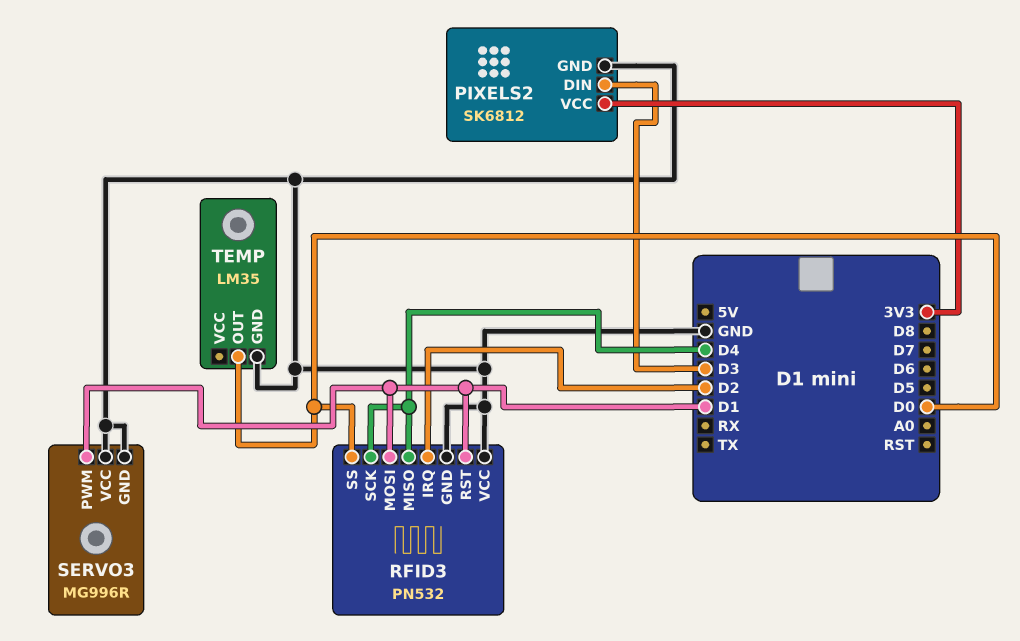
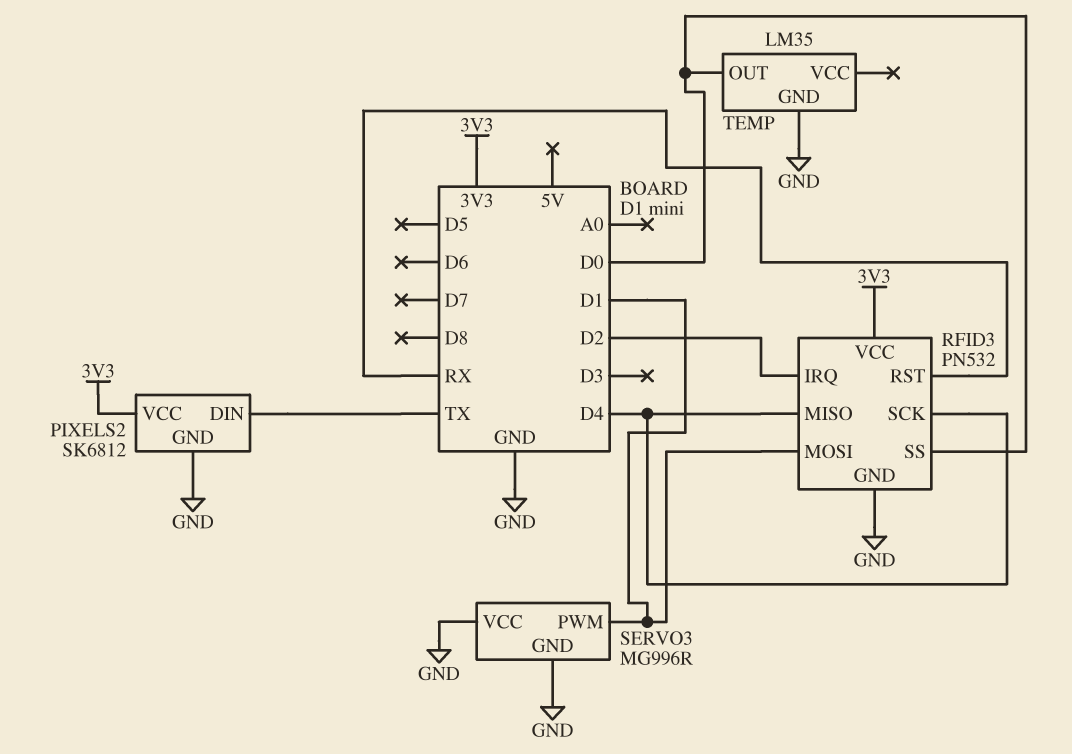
PIXELS2 pin DIN: D3 -> TX
RFID3 pin RST: D1 -> RX
RFID3 pin VCC: GND -> 3V3

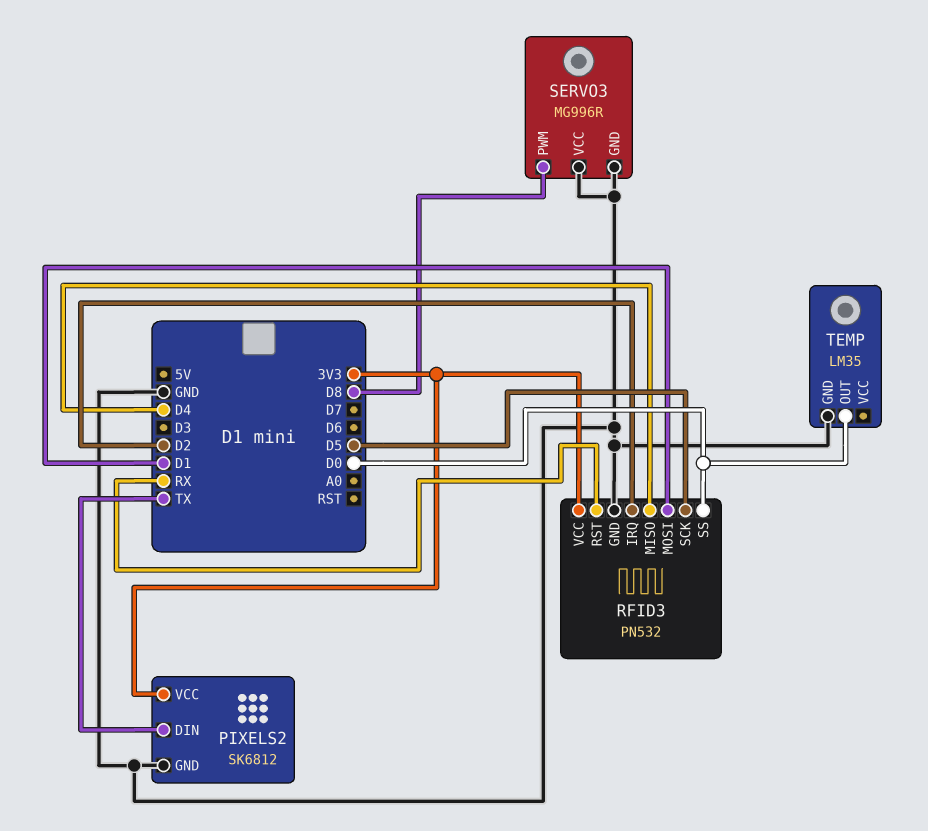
RFID3 pin SCK: D4 -> D5
SERVO3 pin PWM: D1 -> D8

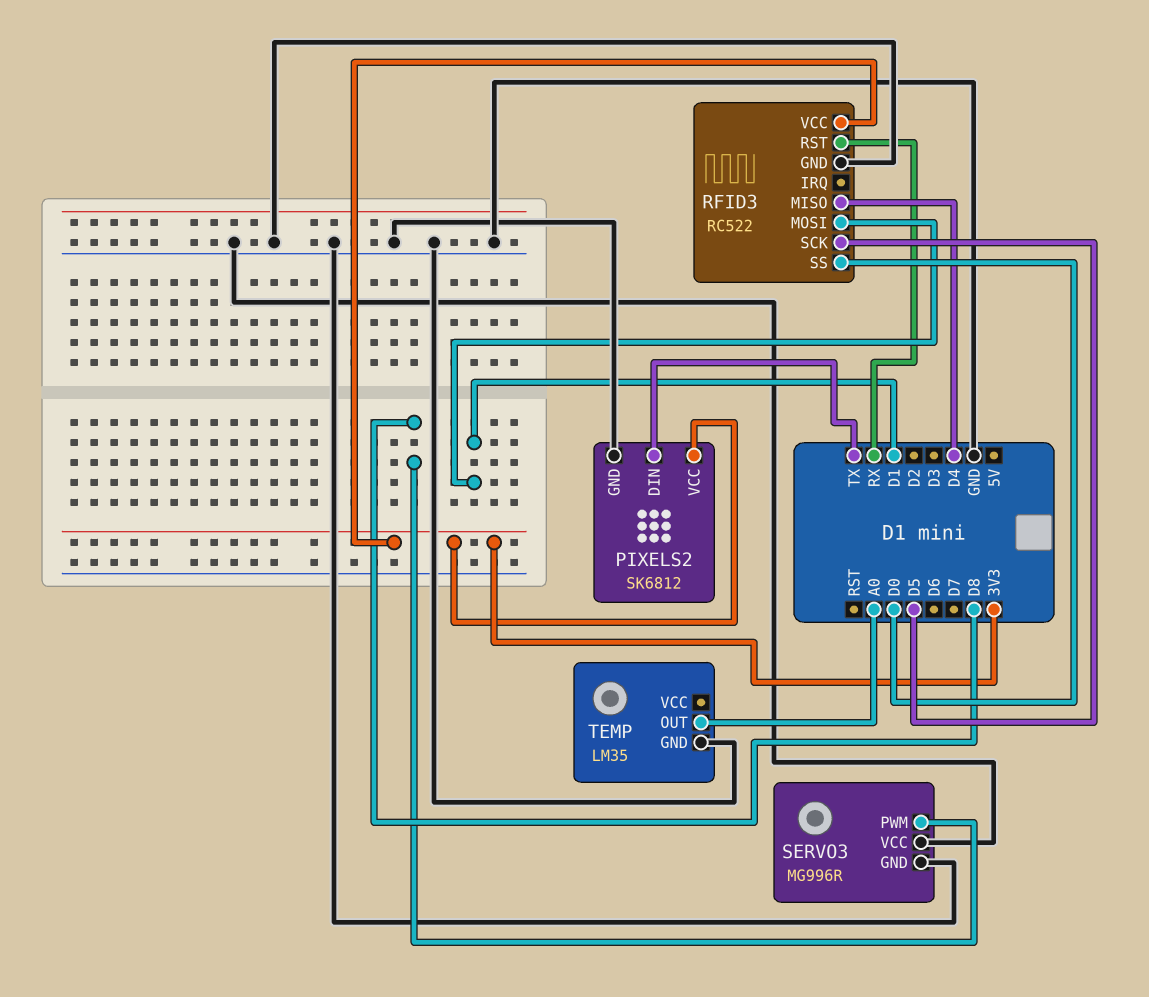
RFID3: PN532 -> RC522
RFID3 pin IRQ: D2 -> none
TEMP pin OUT: D0 -> A0

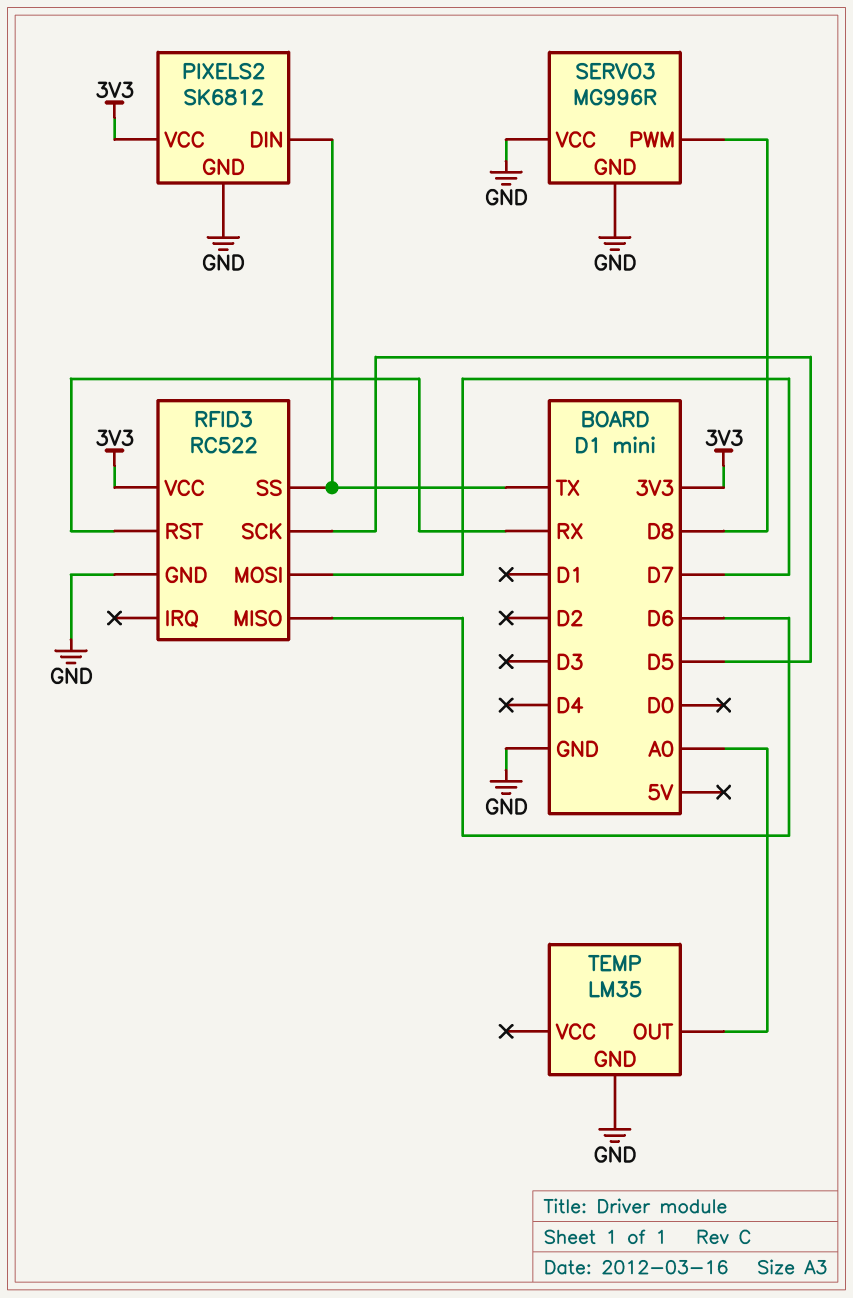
RFID3 pin MISO: D4 -> D6
RFID3 pin MOSI: D1 -> D7
RFID3 pin SS: D0 -> TX

